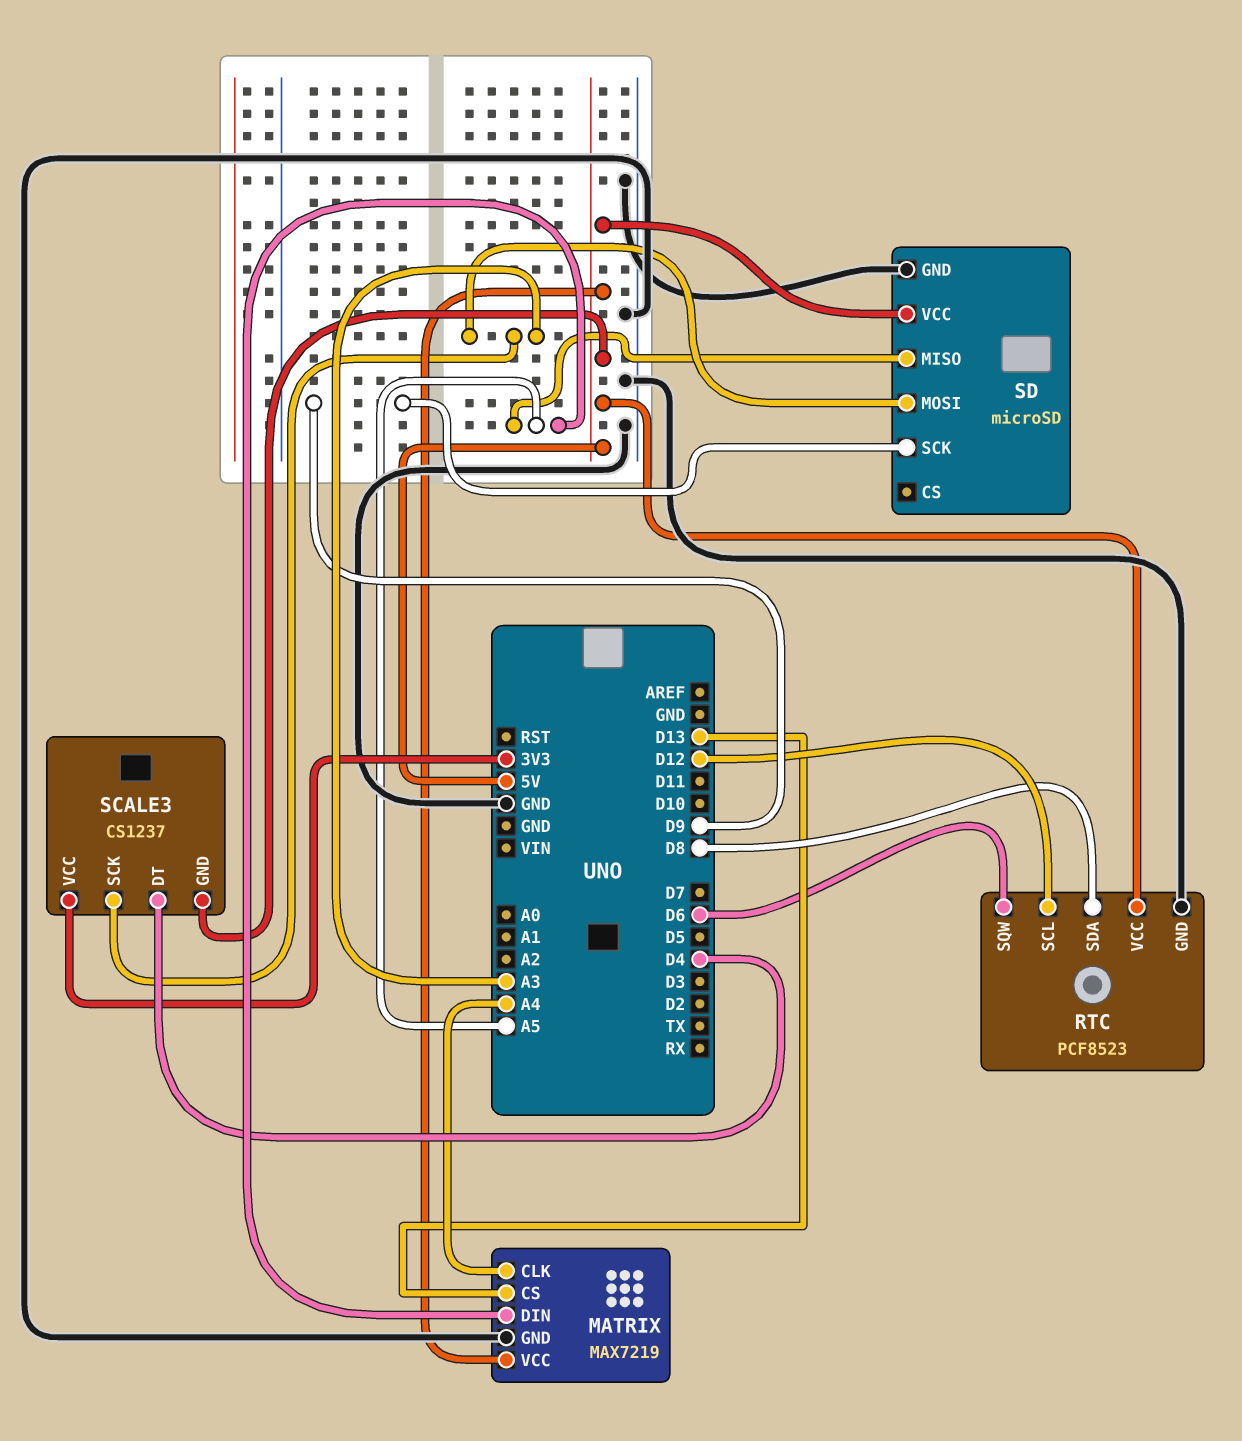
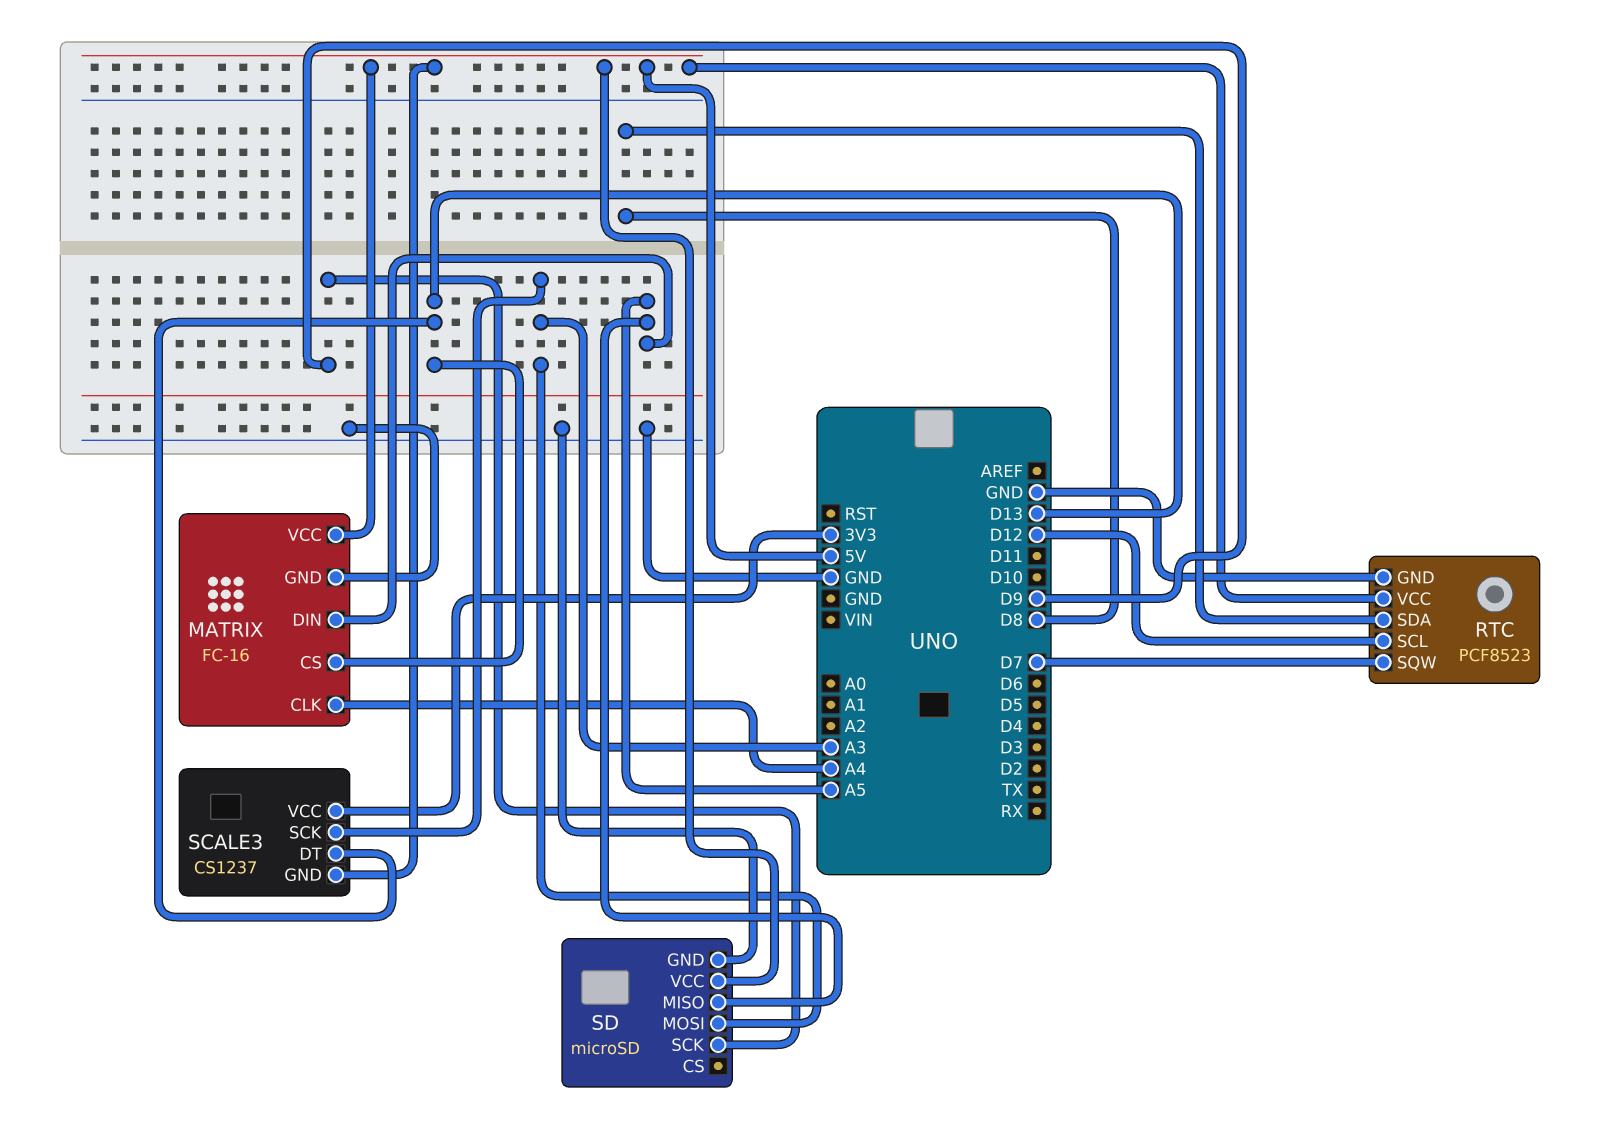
MATRIX: MAX7219 -> FC-16
RTC pin SQW: D6 -> D7
SCALE3 pin DT: D4 -> D13

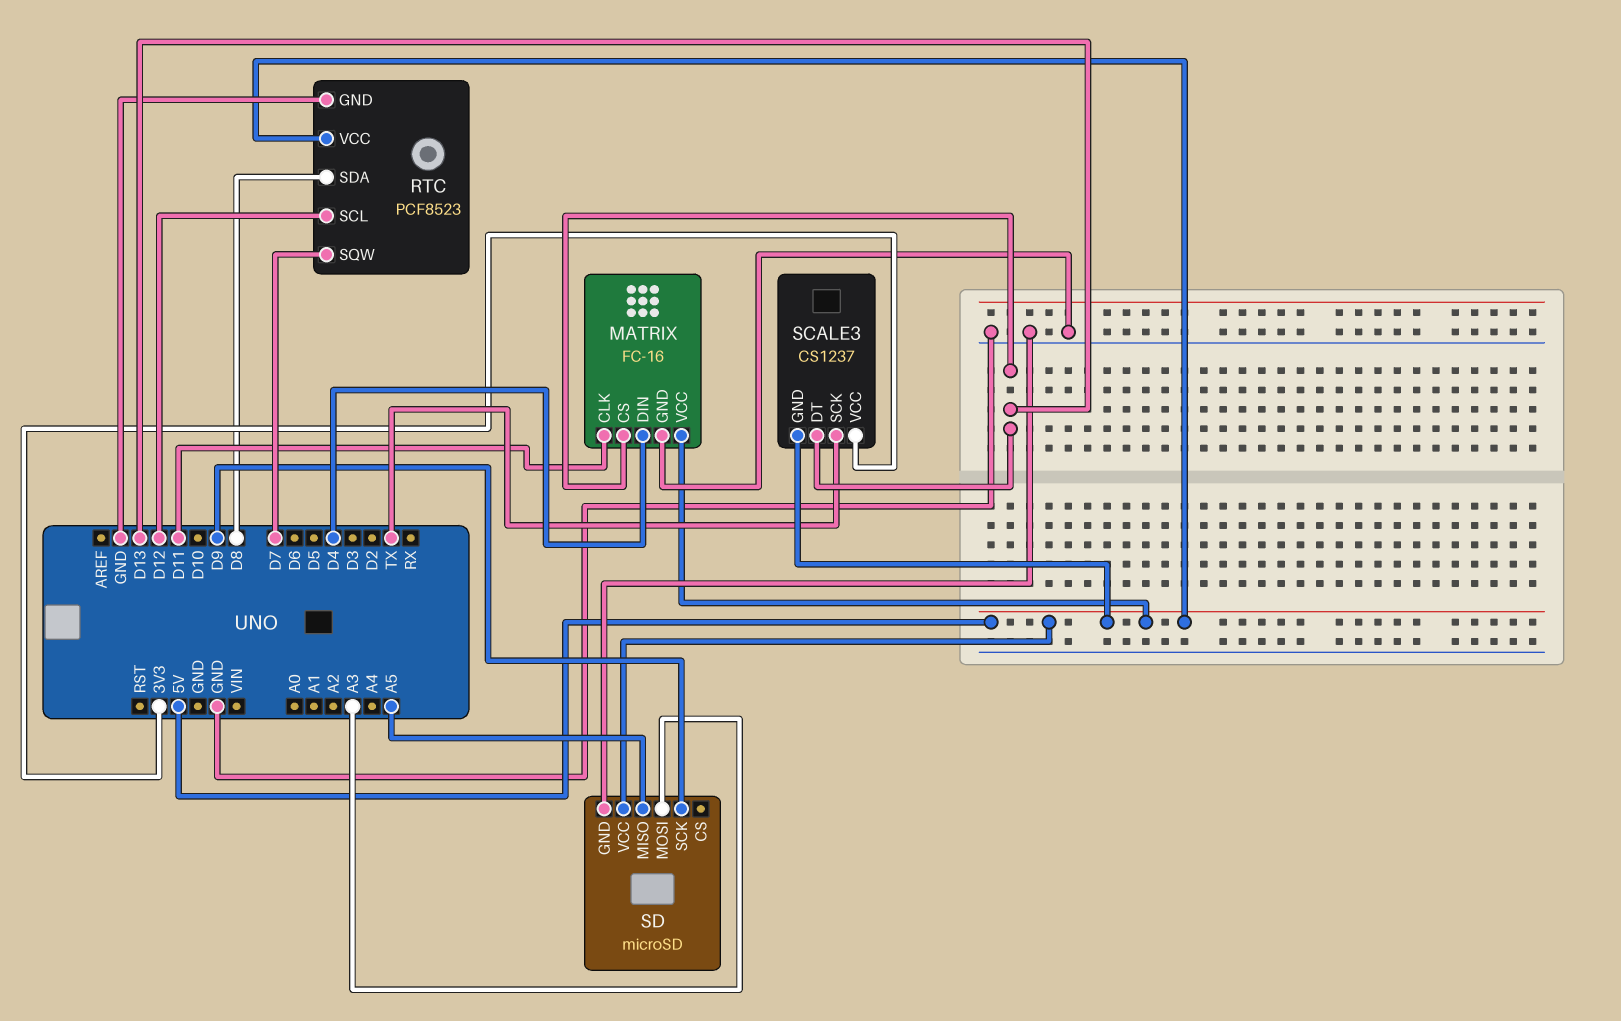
MATRIX pin CLK: A4 -> D11
MATRIX pin DIN: A5 -> D4
SCALE3 pin SCK: A3 -> TX

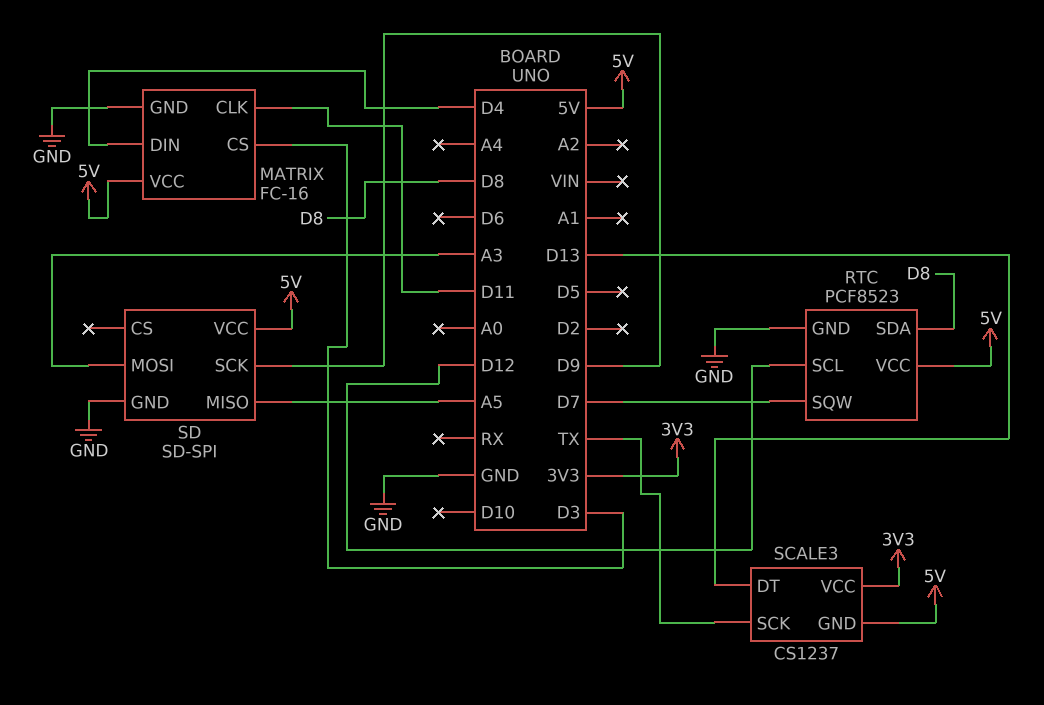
MATRIX pin CS: D13 -> D3
SD: microSD -> SD-SPI

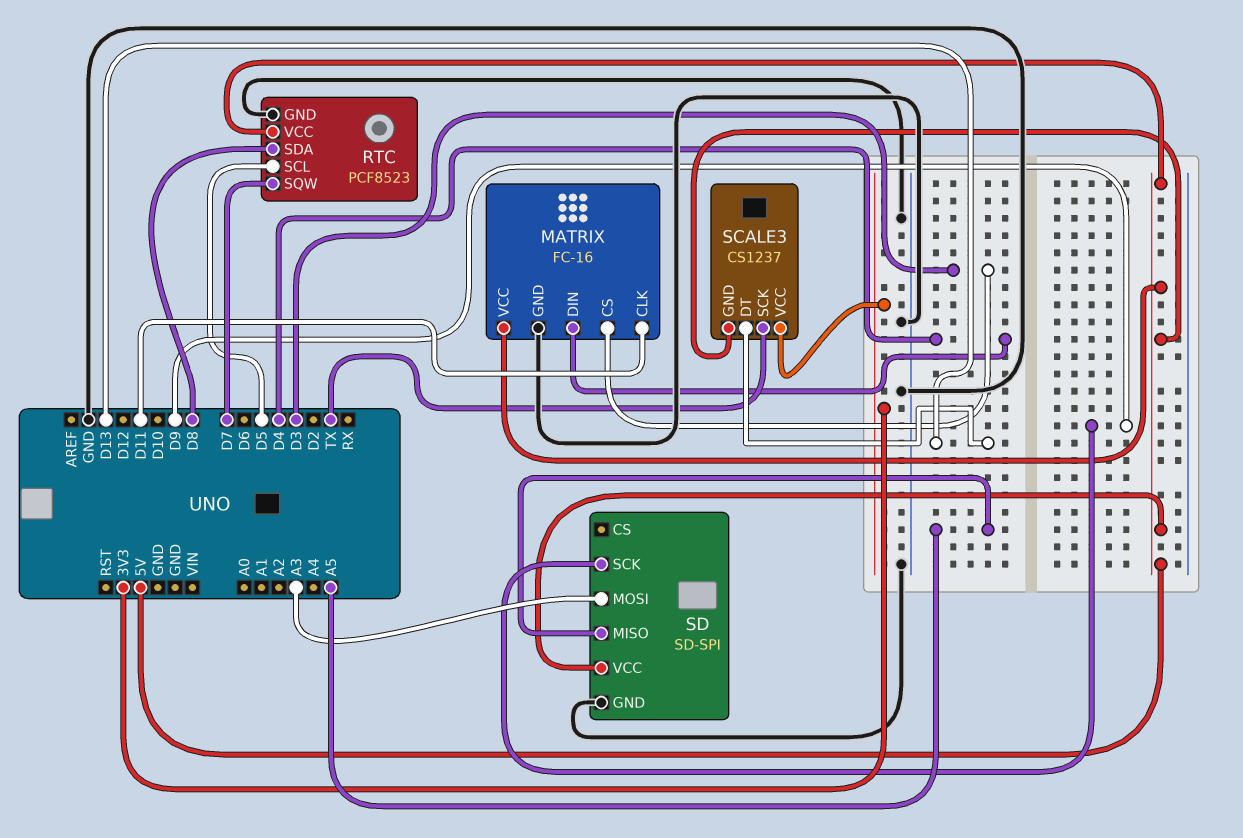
RTC pin SCL: D12 -> D5

